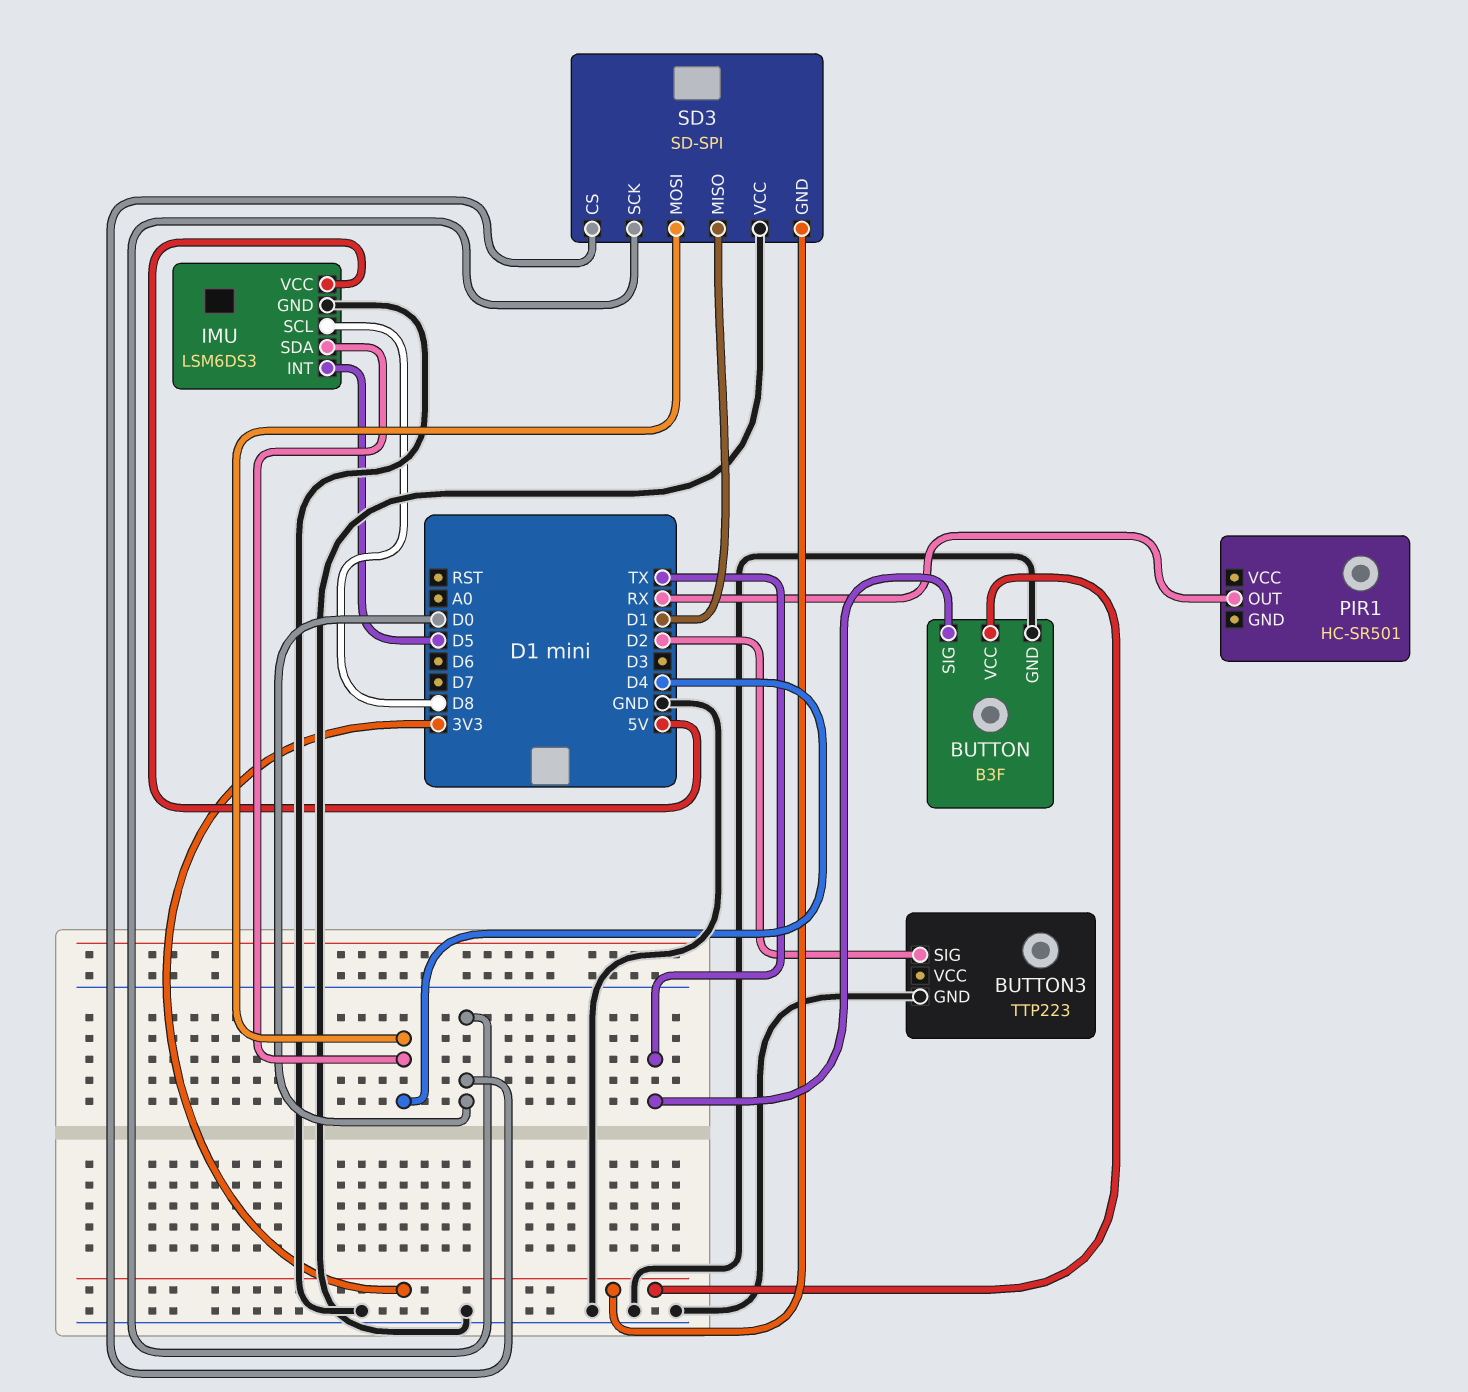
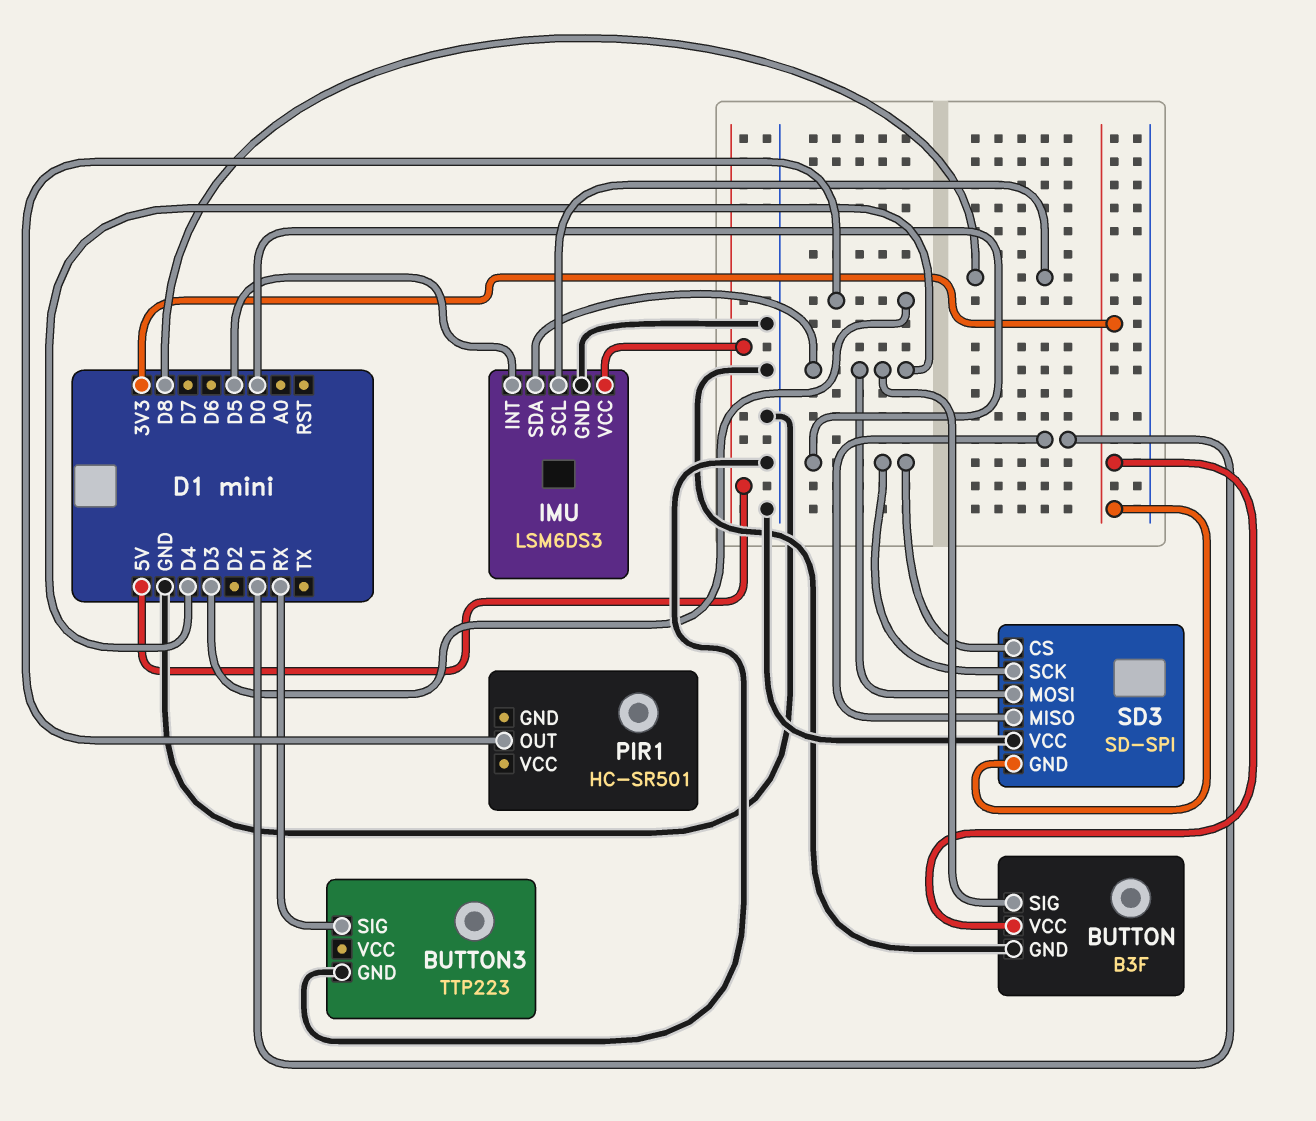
BUTTON pin SIG: TX -> D4
BUTTON3 pin SIG: D2 -> RX
PIR1 pin OUT: RX -> D3

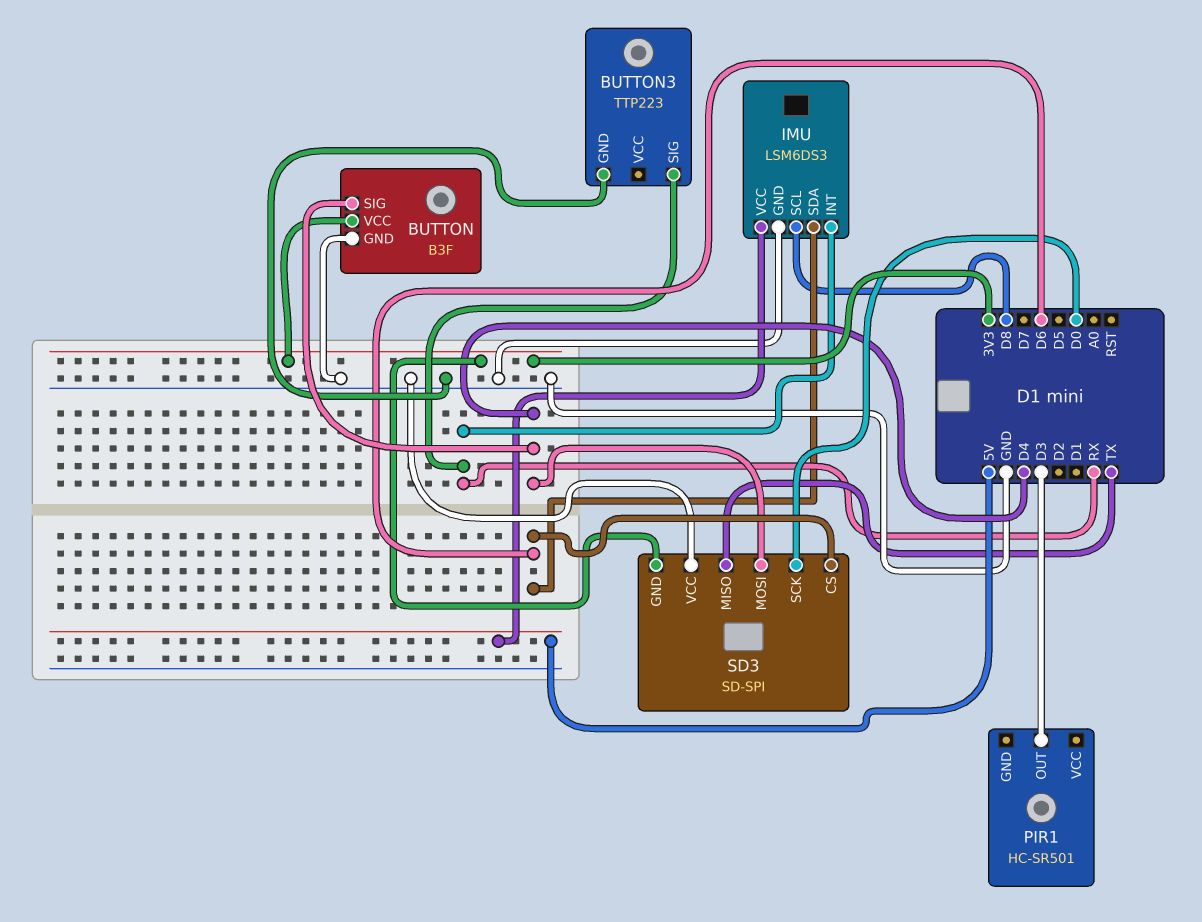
IMU pin INT: D5 -> RX
IMU pin SDA: D4 -> D6
SD3 pin CS: D0 -> D6
SD3 pin MISO: D1 -> TX

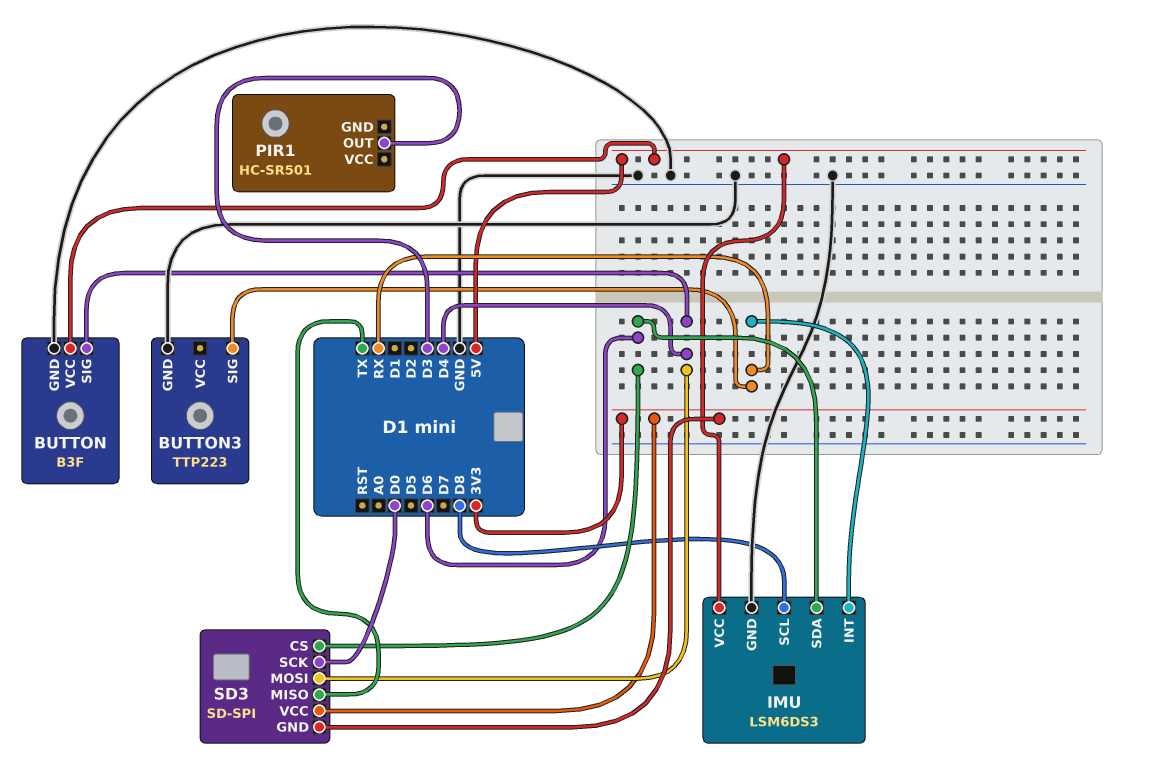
BUTTON pin VCC: 3V3 -> 5V
SD3 pin VCC: GND -> 3V3

